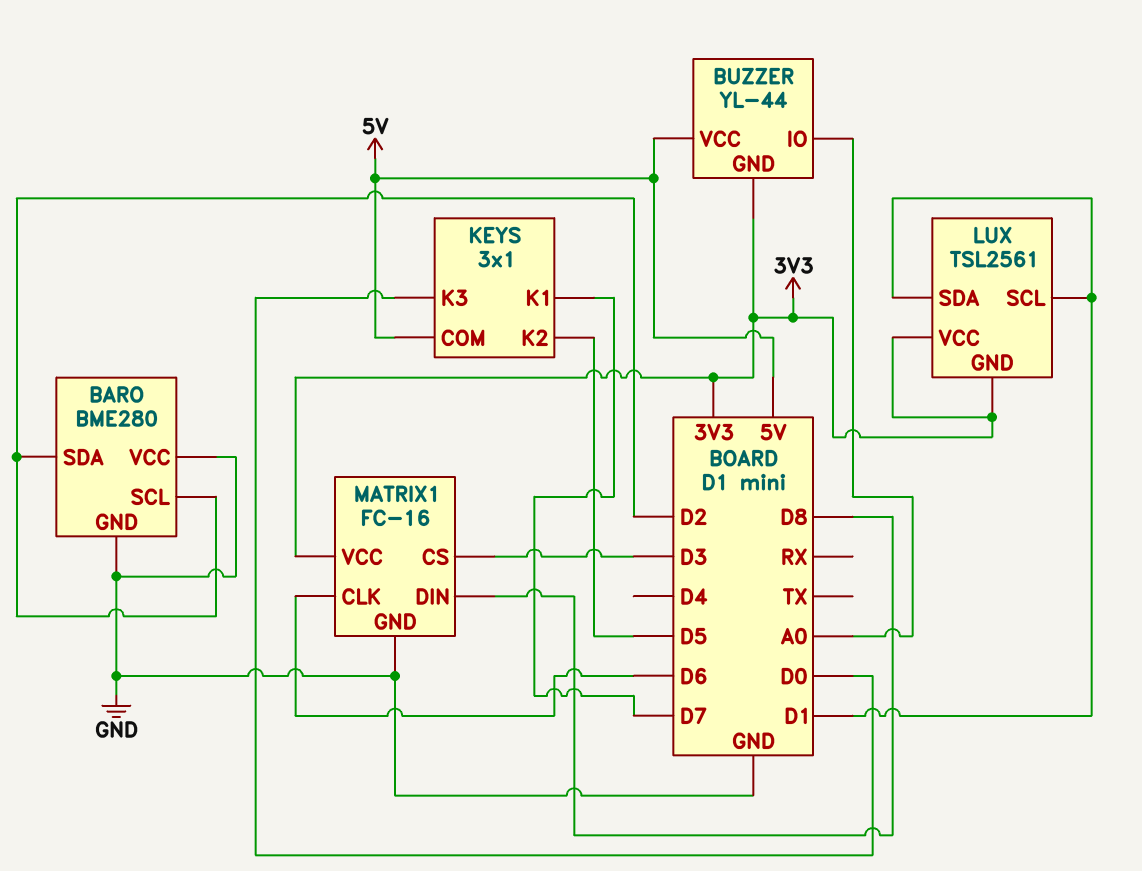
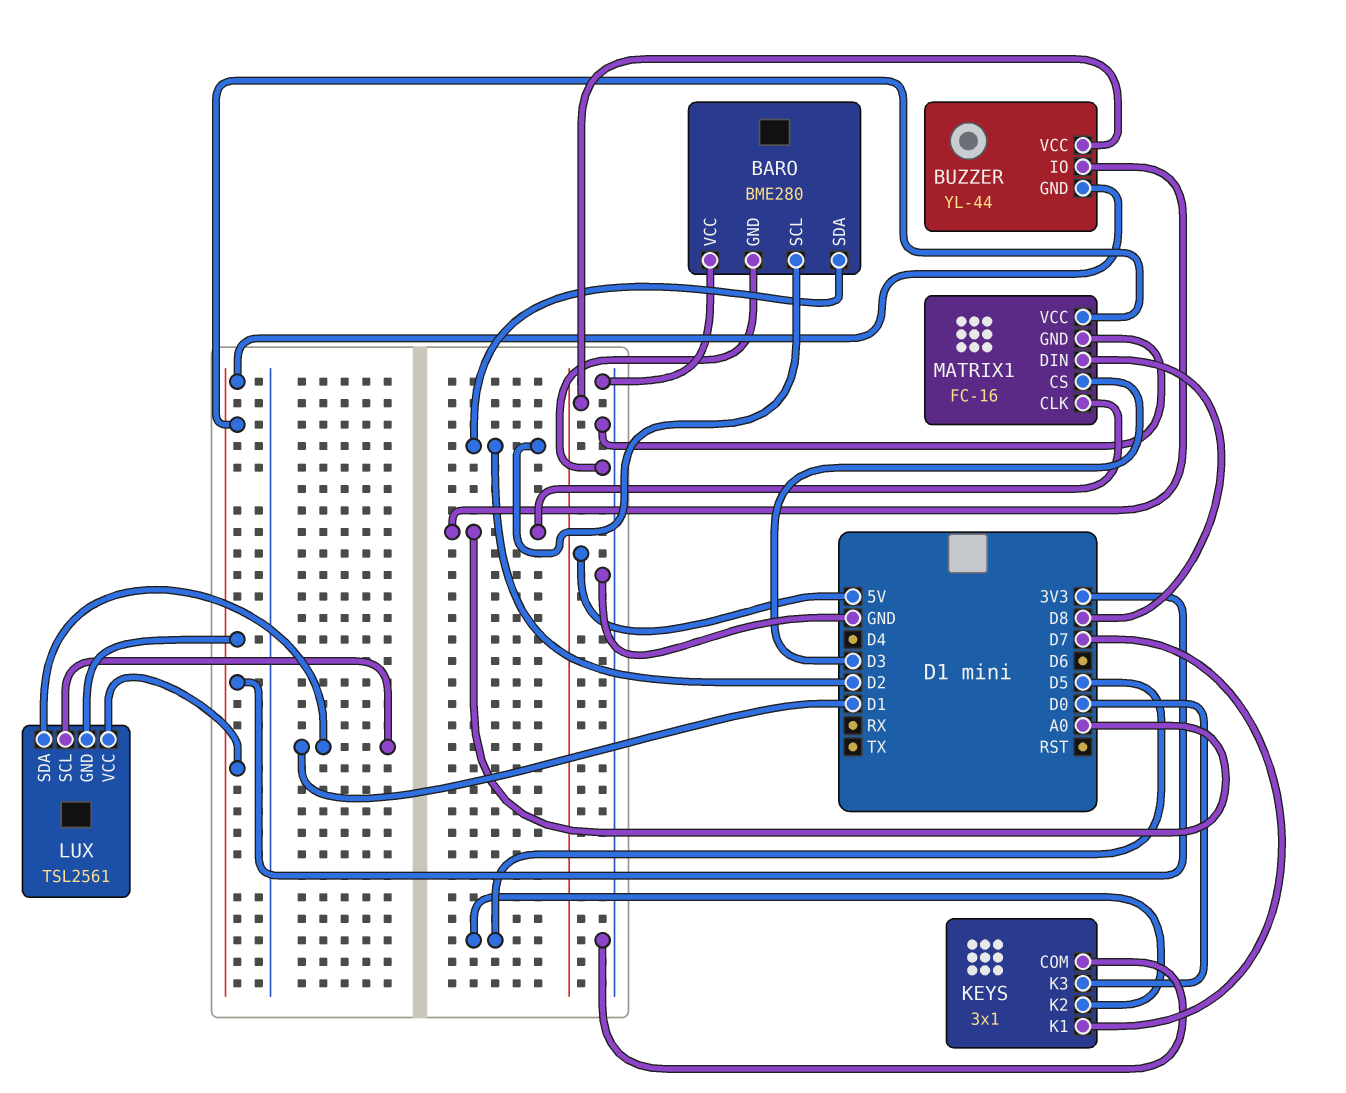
KEYS pin COM: 5V -> GND
MATRIX1 pin CLK: D6 -> A0

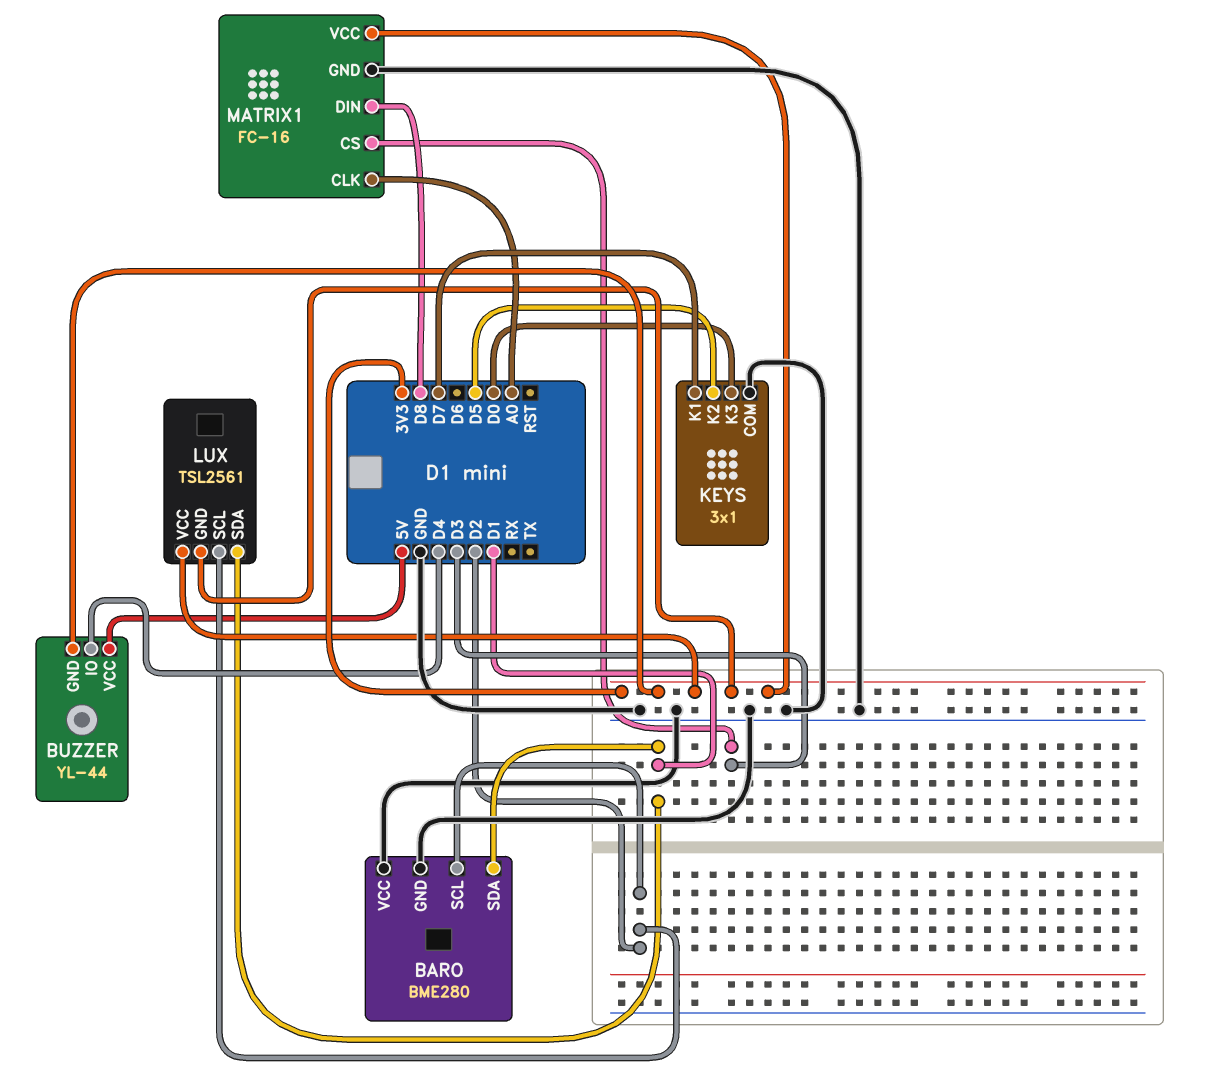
BARO pin SDA: D2 -> D1
BUZZER pin IO: A0 -> D4
LUX pin SCL: D1 -> D2

